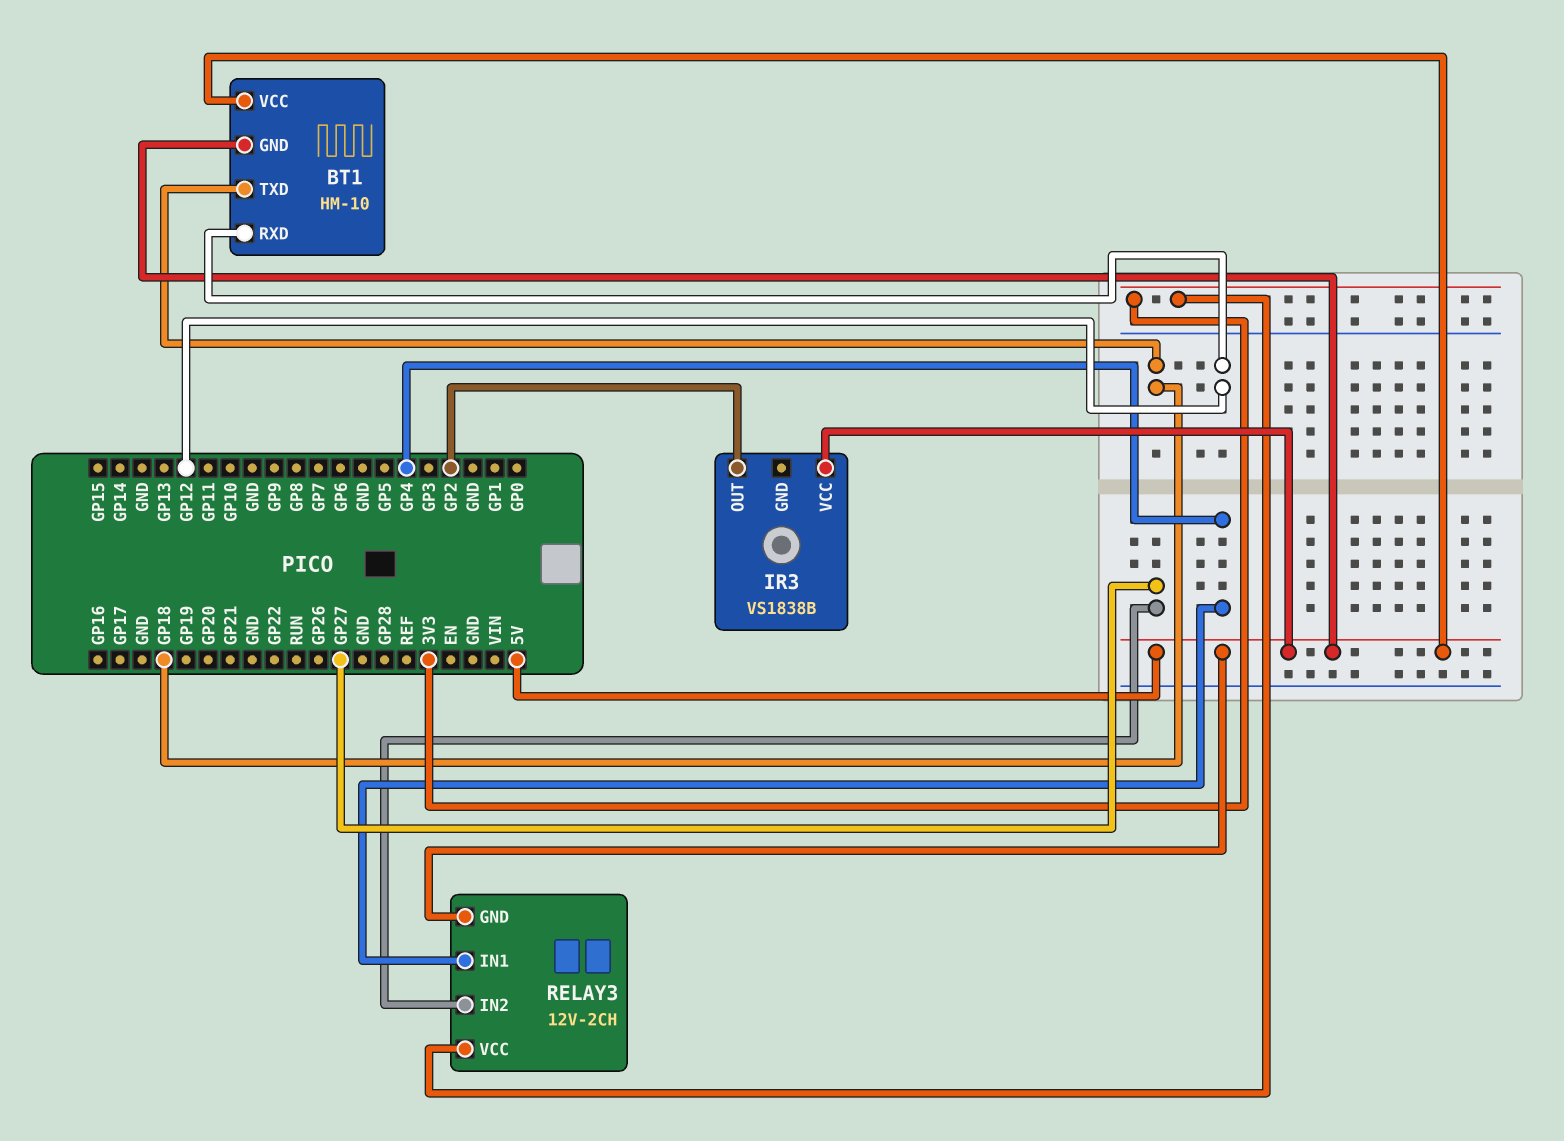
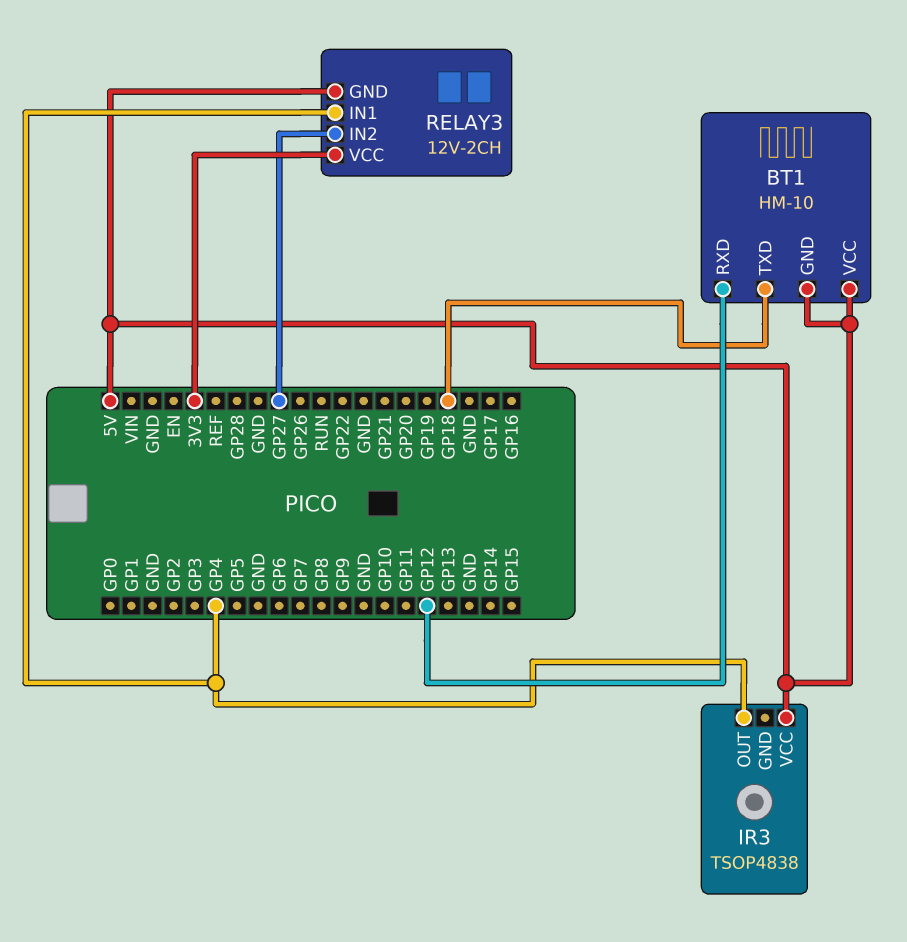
IR3: VS1838B -> TSOP4838
IR3 pin OUT: GP2 -> GP4

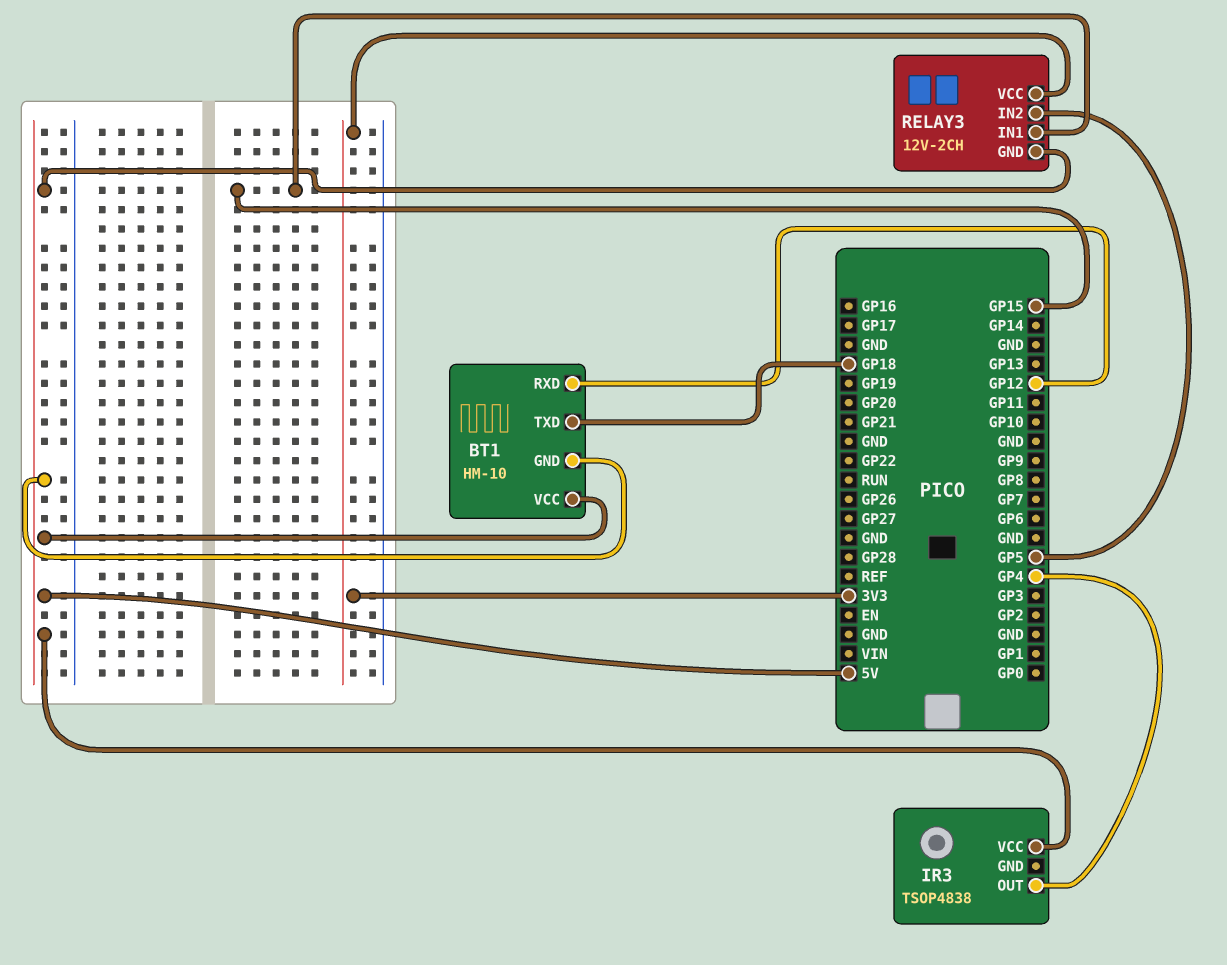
RELAY3 pin IN1: GP4 -> GP15
RELAY3 pin IN2: GP27 -> GP5

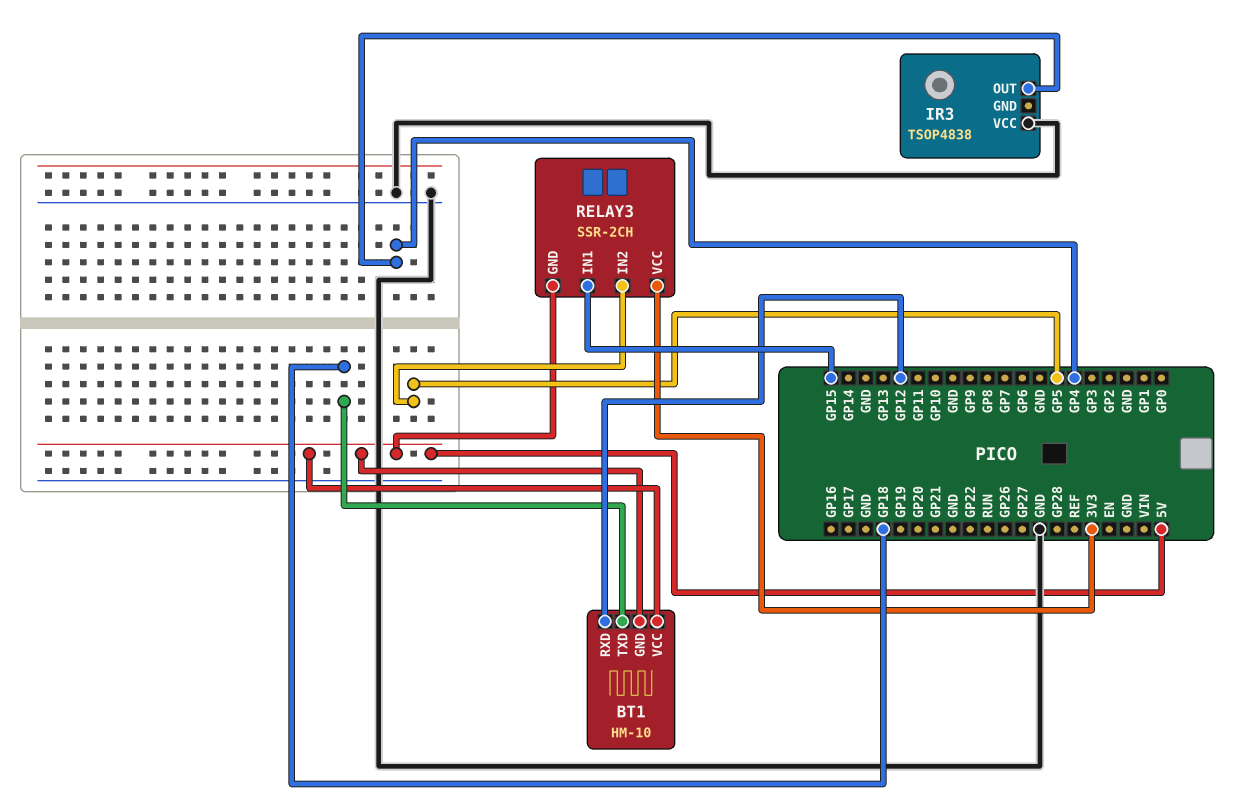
IR3 pin VCC: 5V -> GND
RELAY3: 12V-2CH -> SSR-2CH

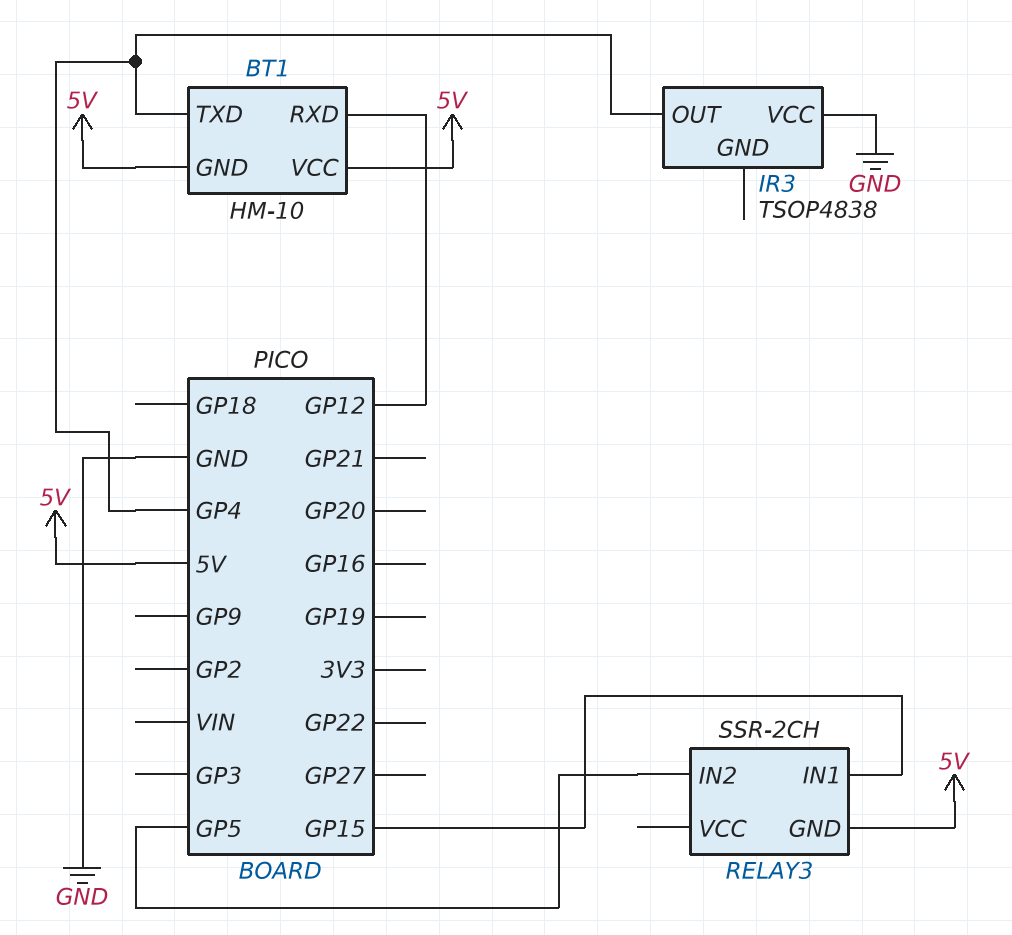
BT1 pin TXD: GP18 -> GP4
RELAY3 pin VCC: 3V3 -> none

